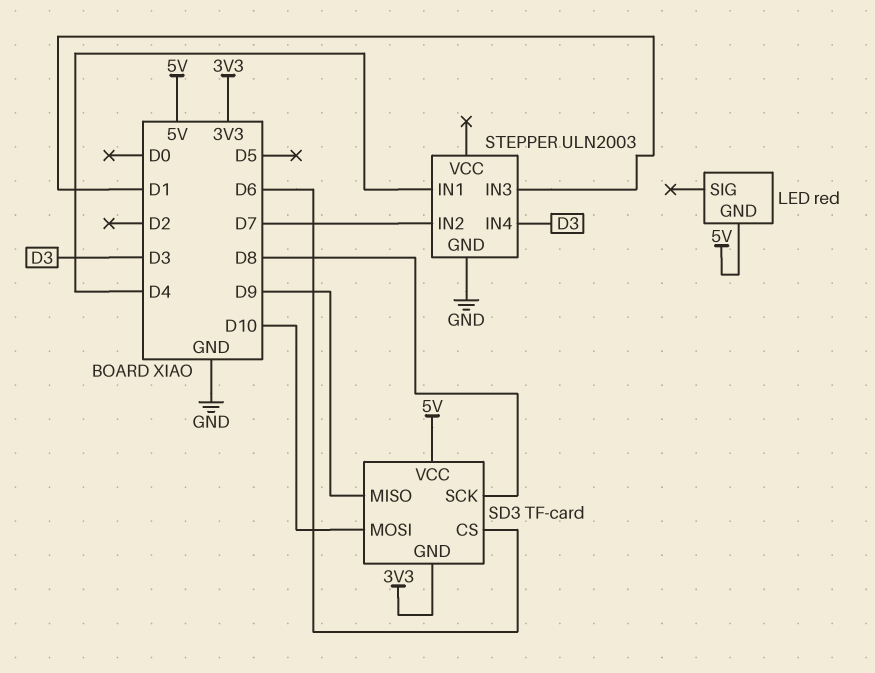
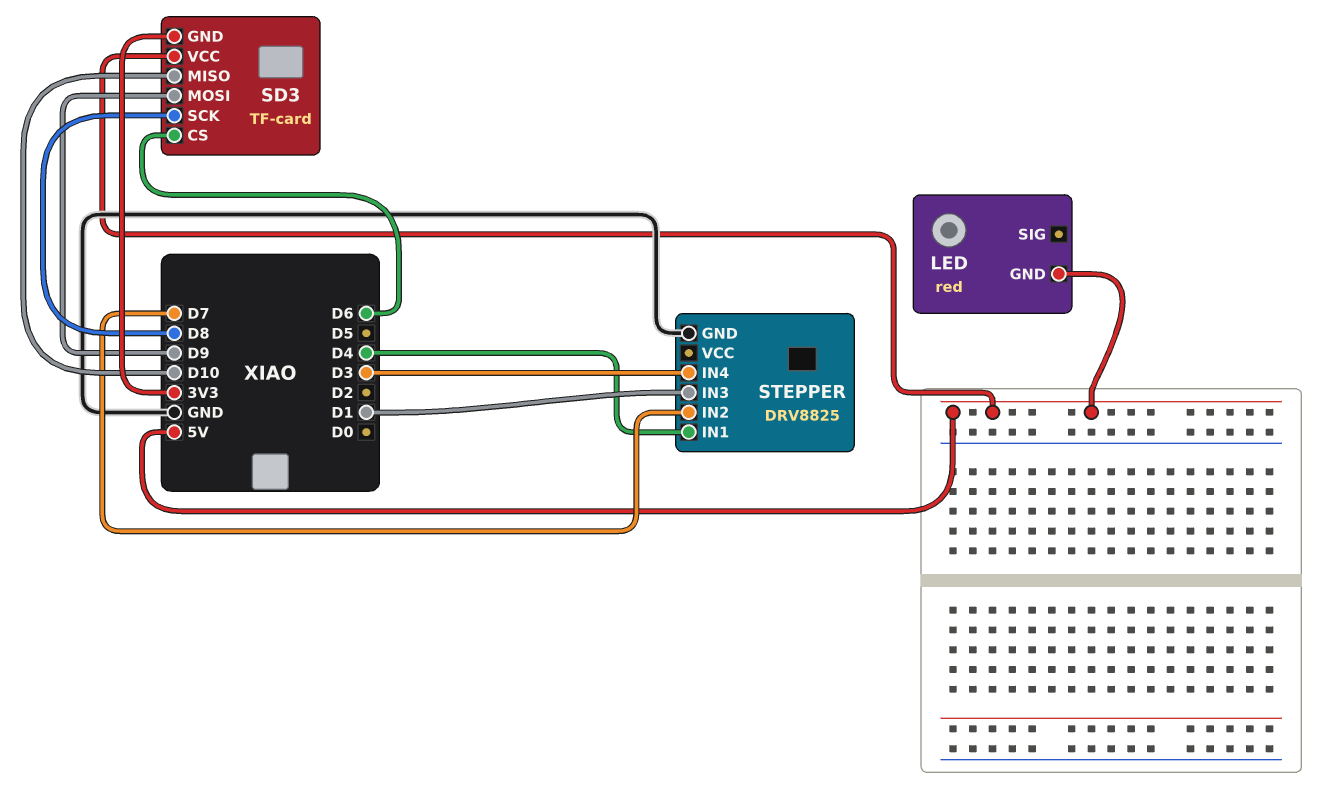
SD3 pin MISO: D9 -> D10
SD3 pin MOSI: D10 -> D9
STEPPER: ULN2003 -> DRV8825

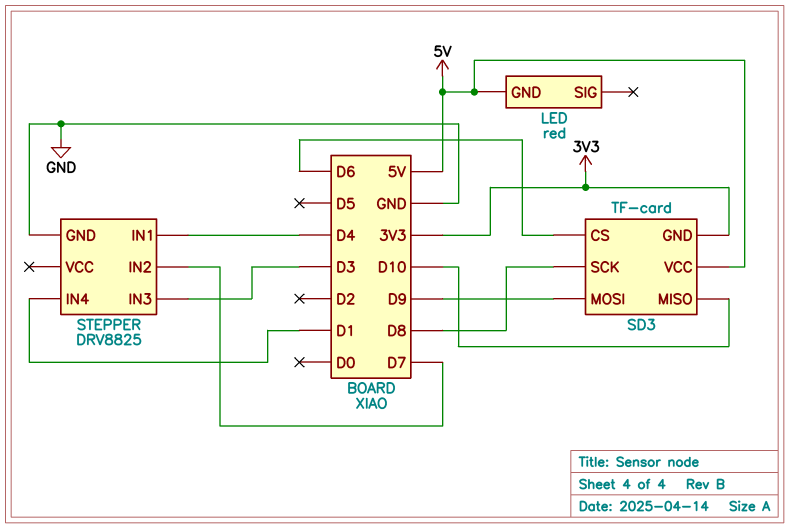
STEPPER pin IN3: D1 -> D3
STEPPER pin IN4: D3 -> D1

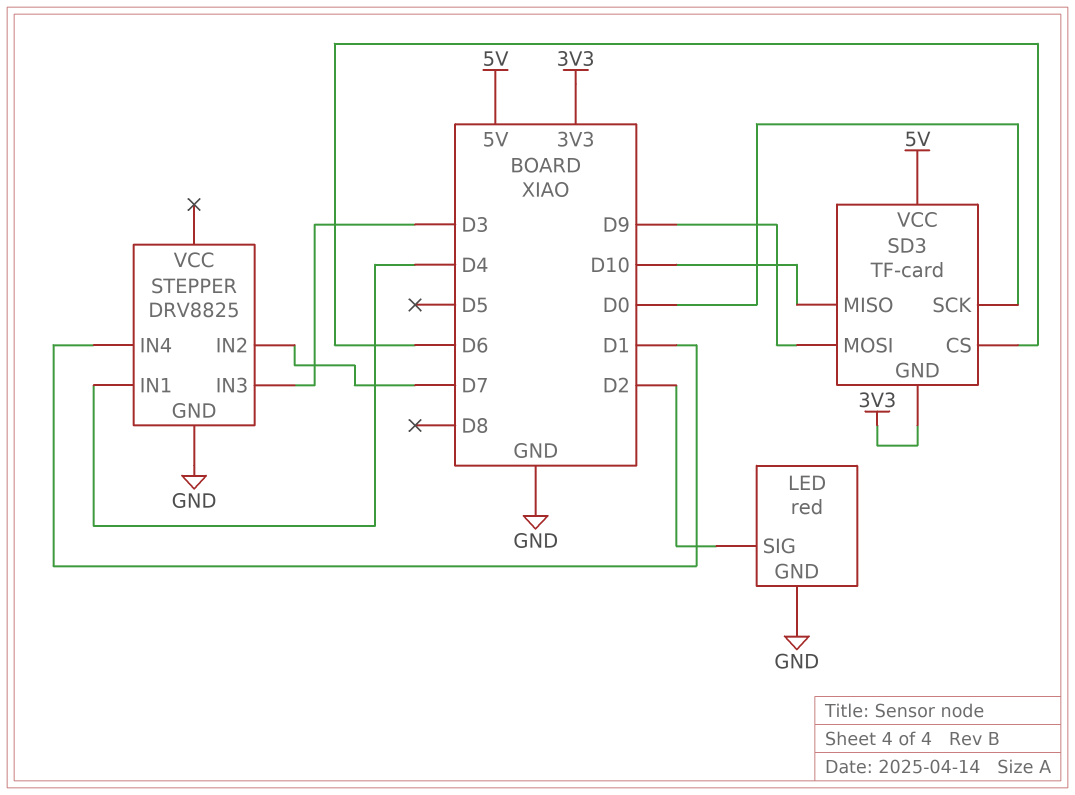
LED pin GND: 5V -> GND
LED pin SIG: none -> D2
SD3 pin SCK: D8 -> D0

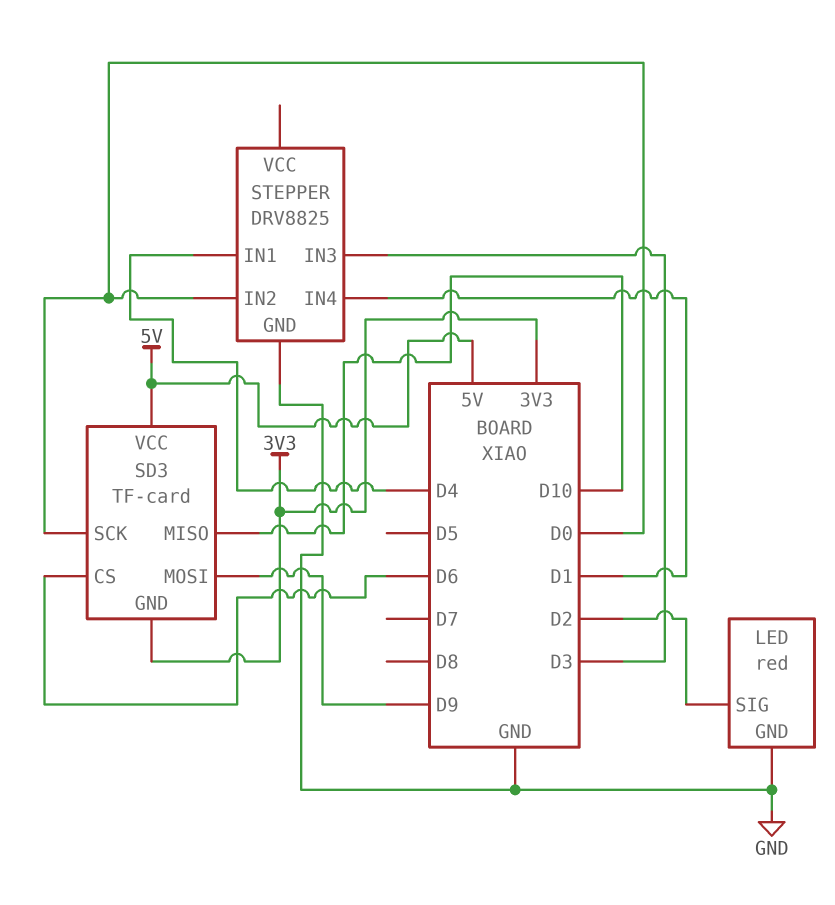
STEPPER pin IN2: D7 -> D0

